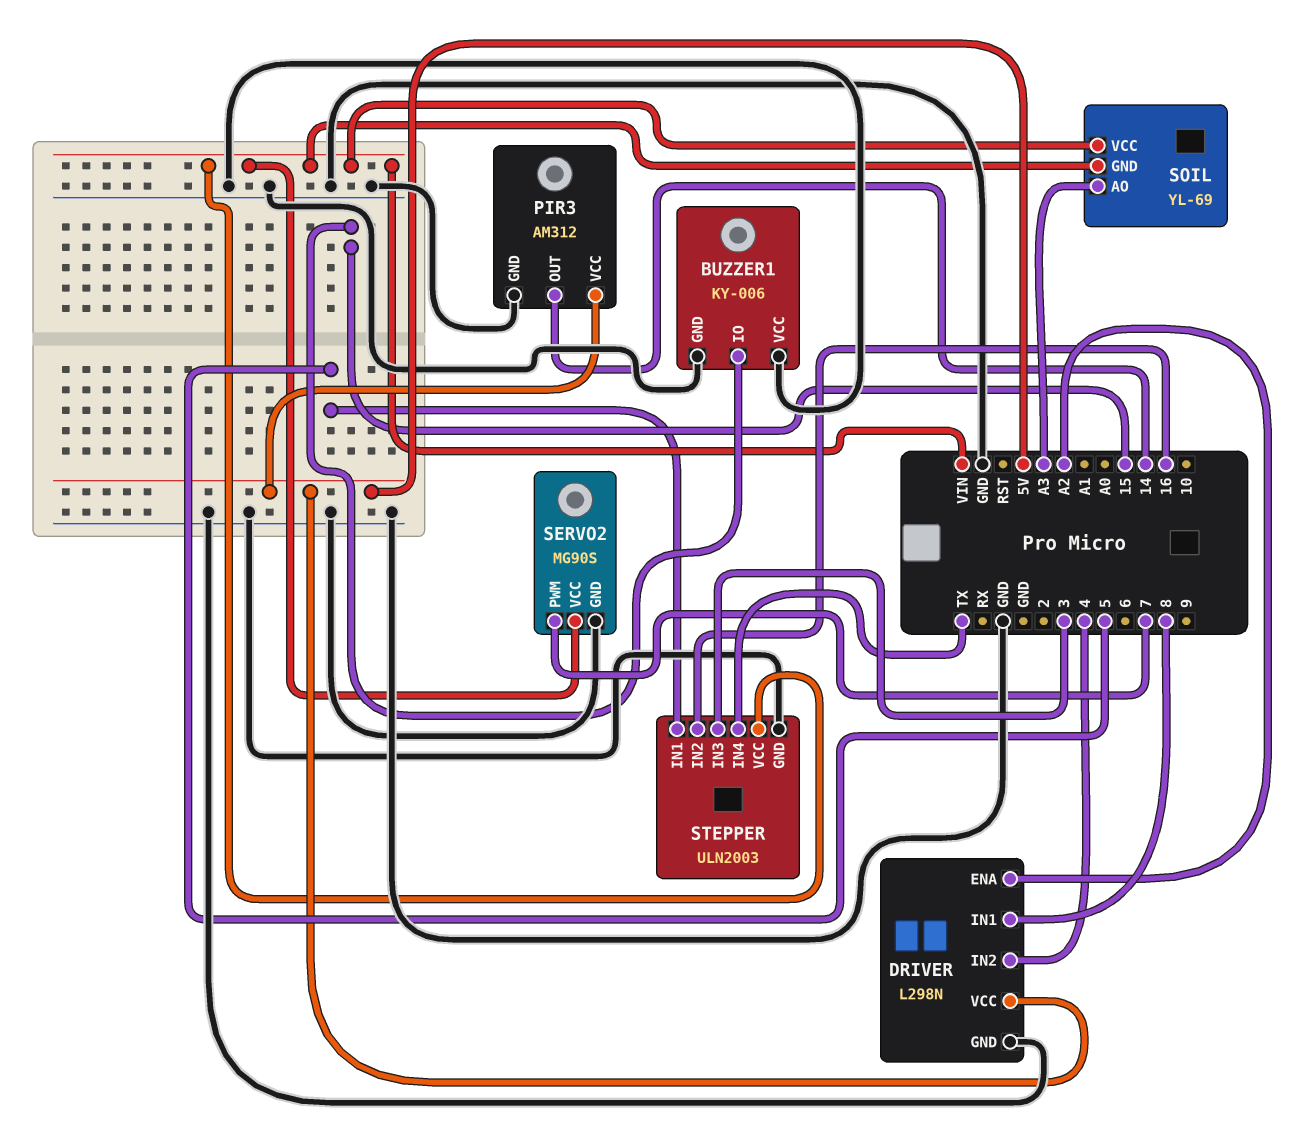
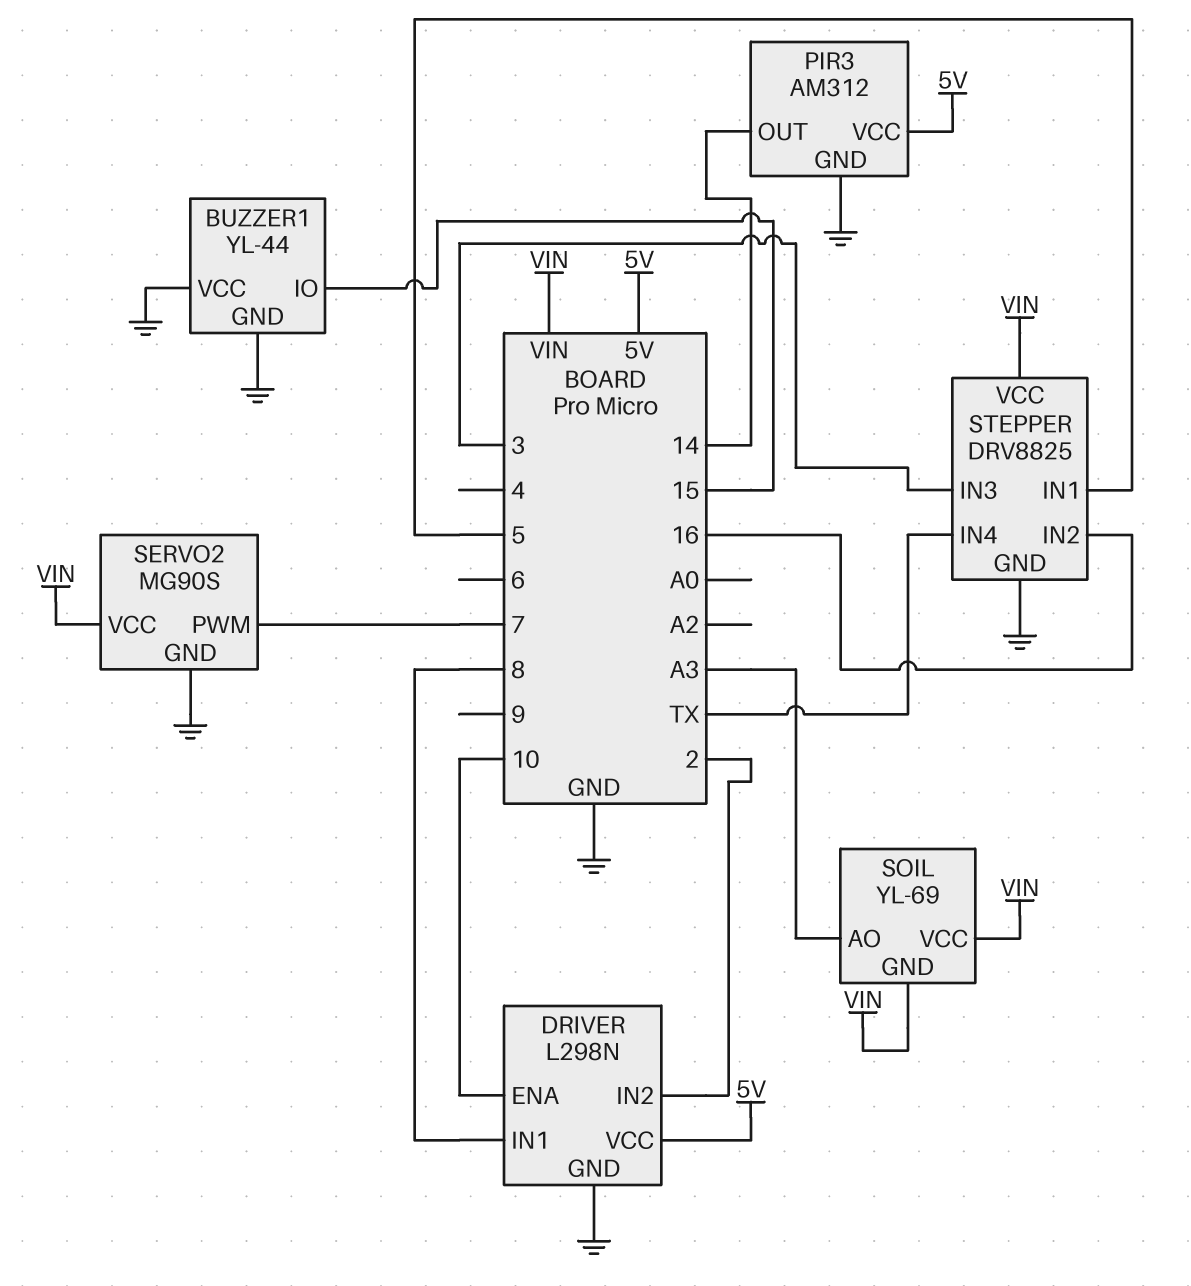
BUZZER1: KY-006 -> YL-44
DRIVER pin ENA: A2 -> 10
DRIVER pin IN2: 4 -> 2
STEPPER: ULN2003 -> DRV8825

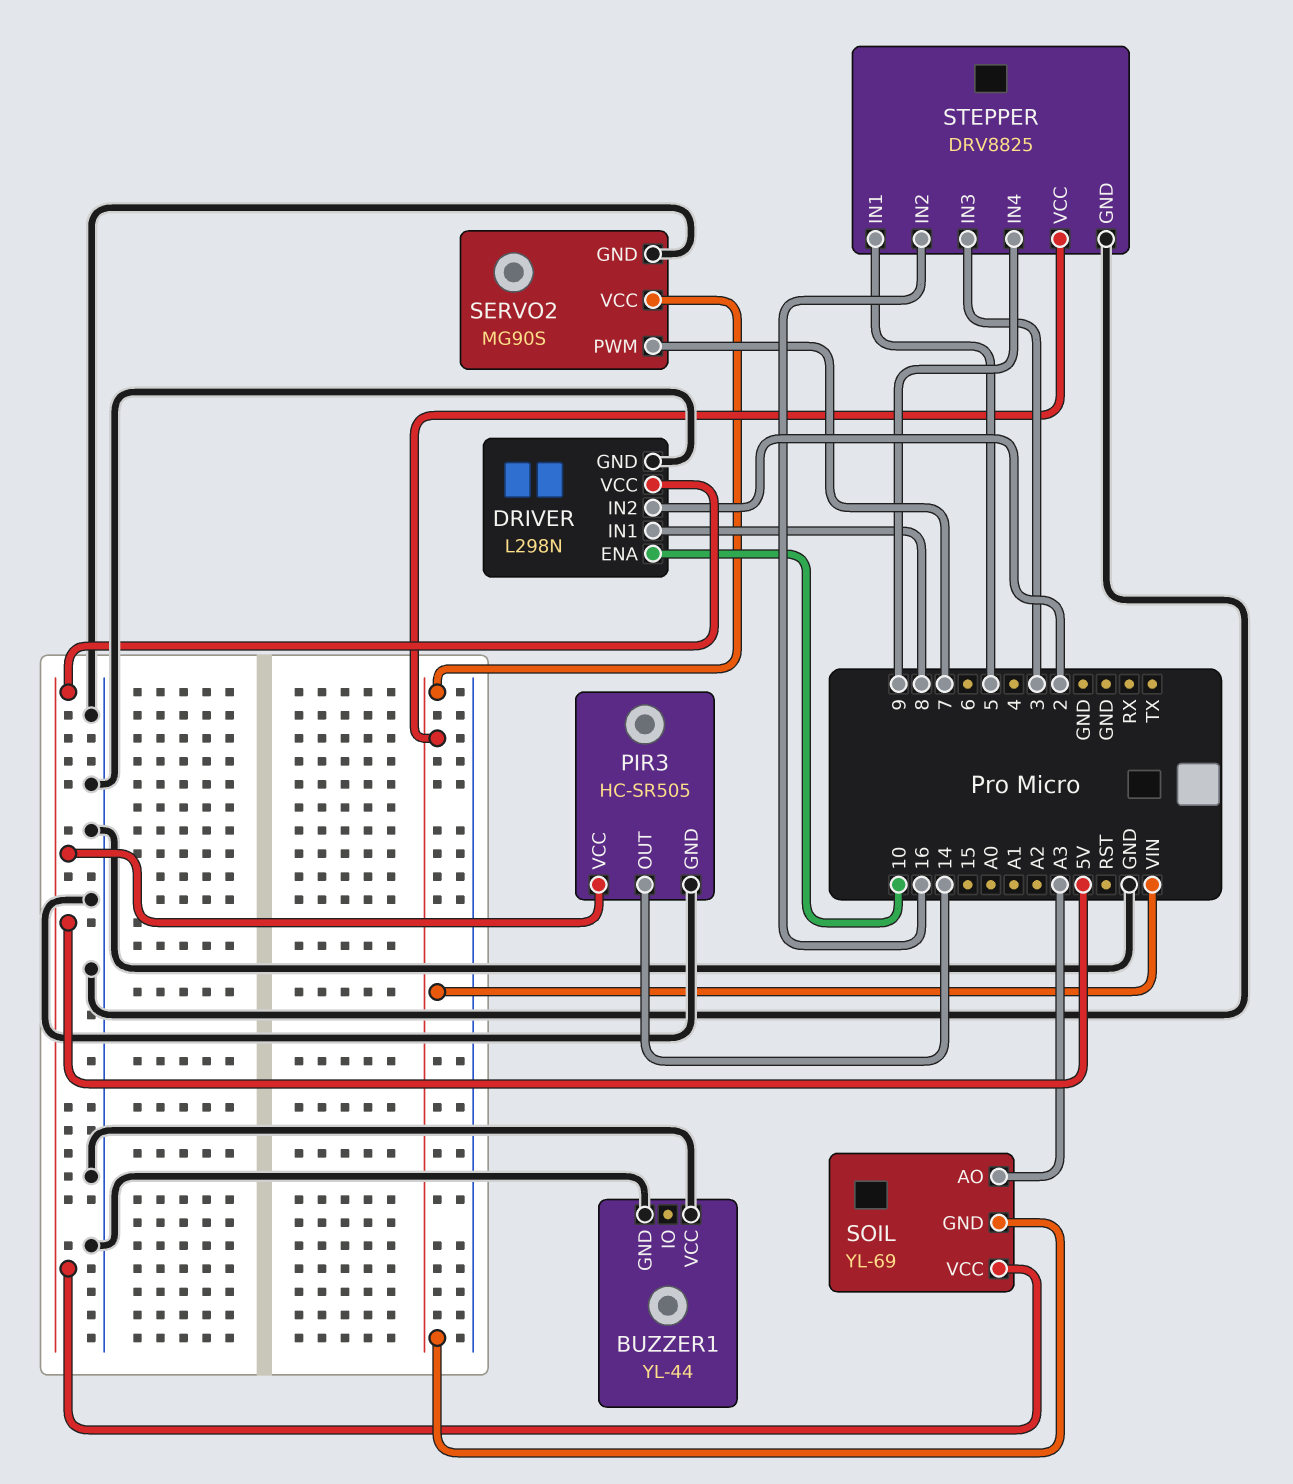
BUZZER1 pin IO: 15 -> none
PIR3: AM312 -> HC-SR505
SOIL pin VCC: VIN -> 5V
STEPPER pin IN4: TX -> 9

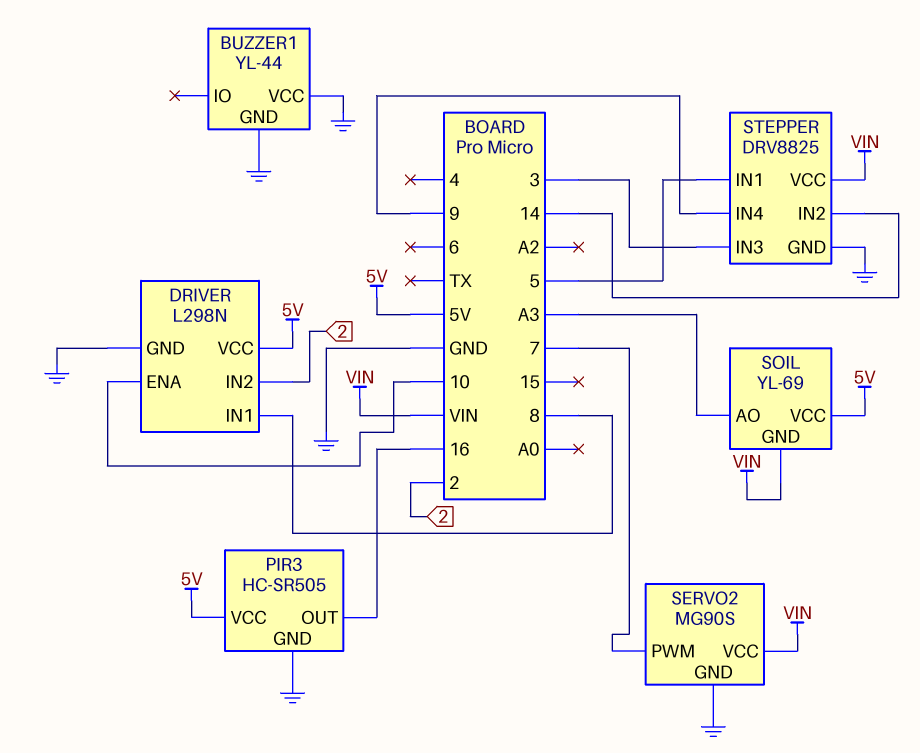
PIR3 pin OUT: 14 -> 16
STEPPER pin IN2: 16 -> 14

